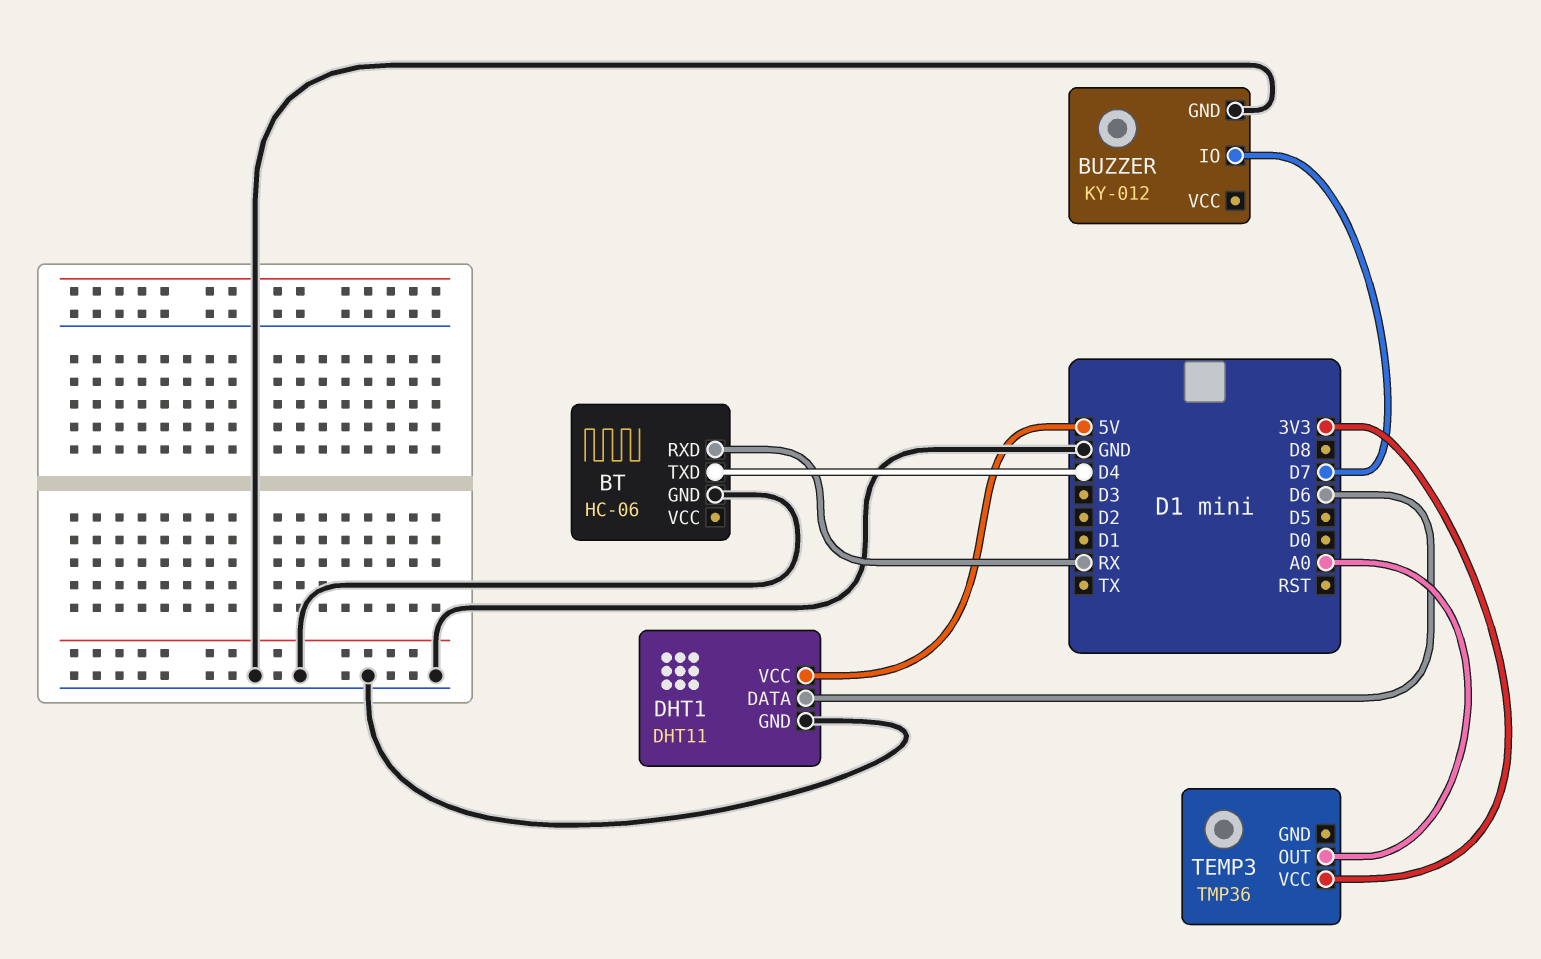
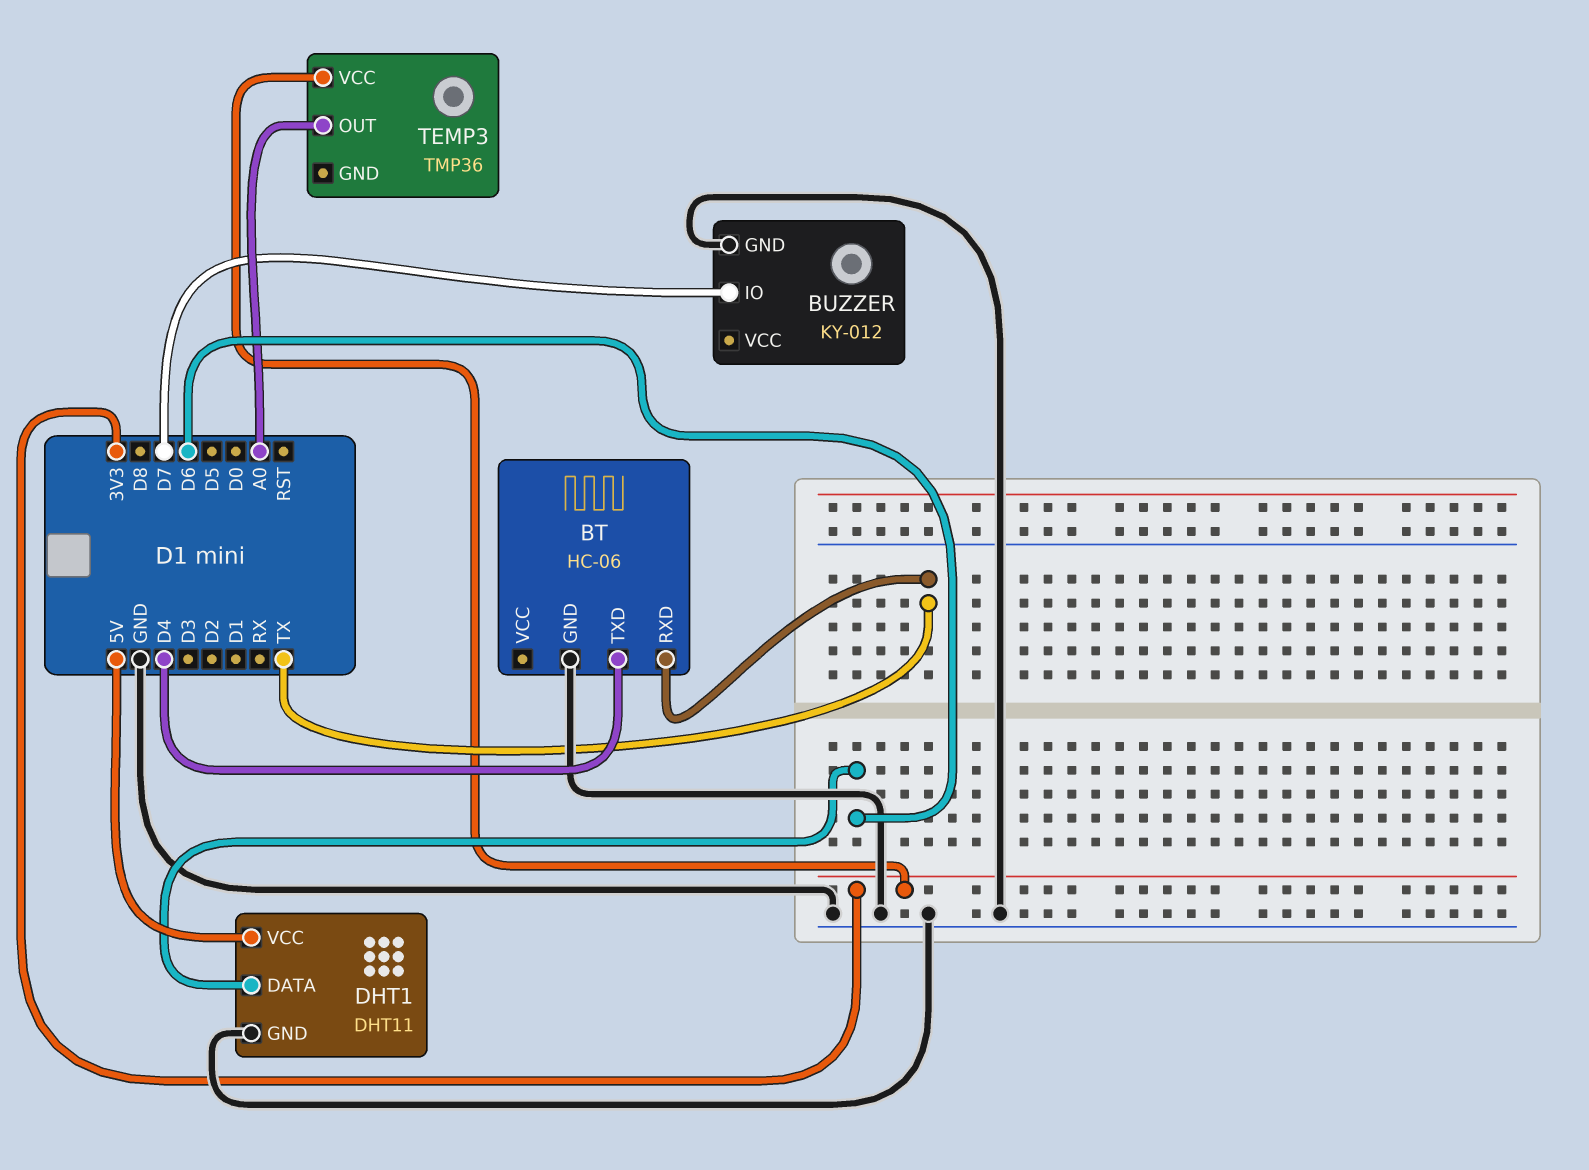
BT pin RXD: RX -> TX

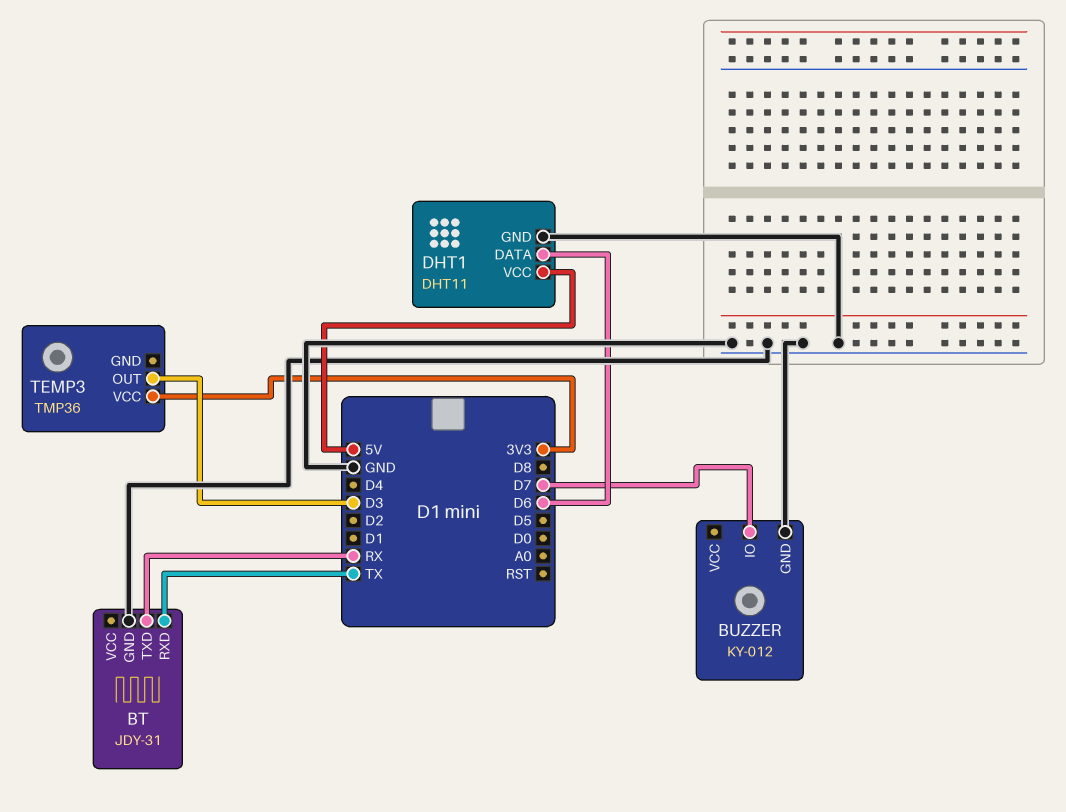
BT: HC-06 -> JDY-31
BT pin TXD: D4 -> RX
TEMP3 pin OUT: A0 -> D3

